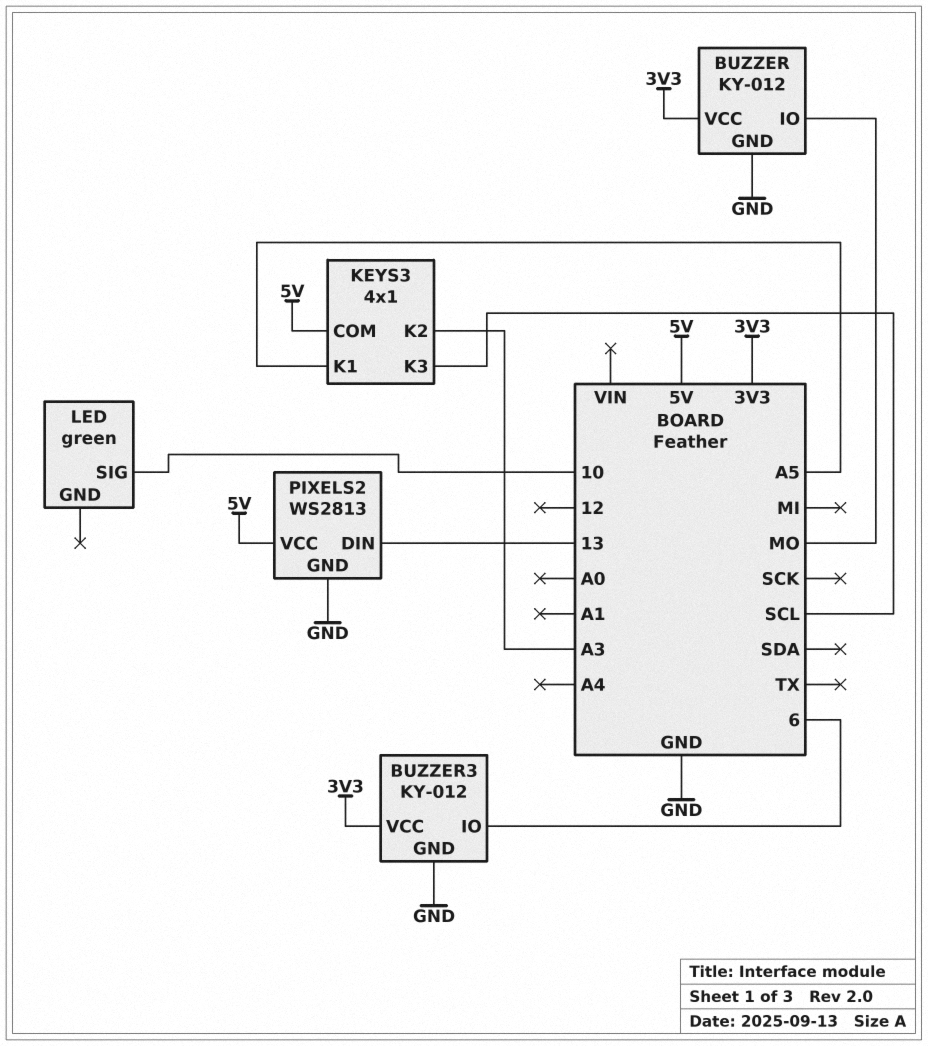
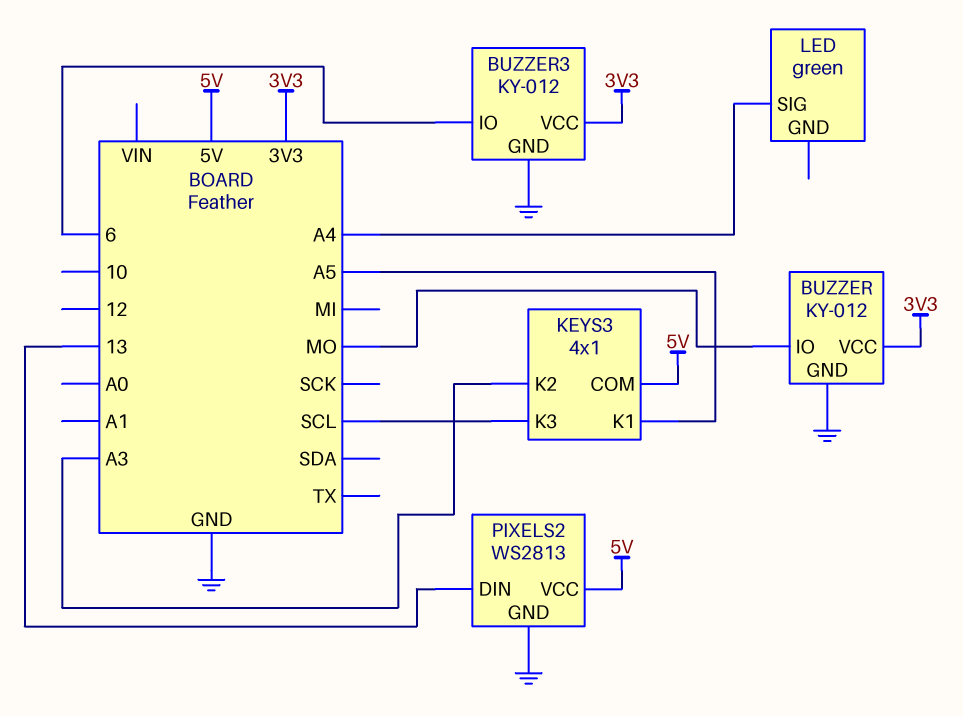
LED pin SIG: 10 -> A4

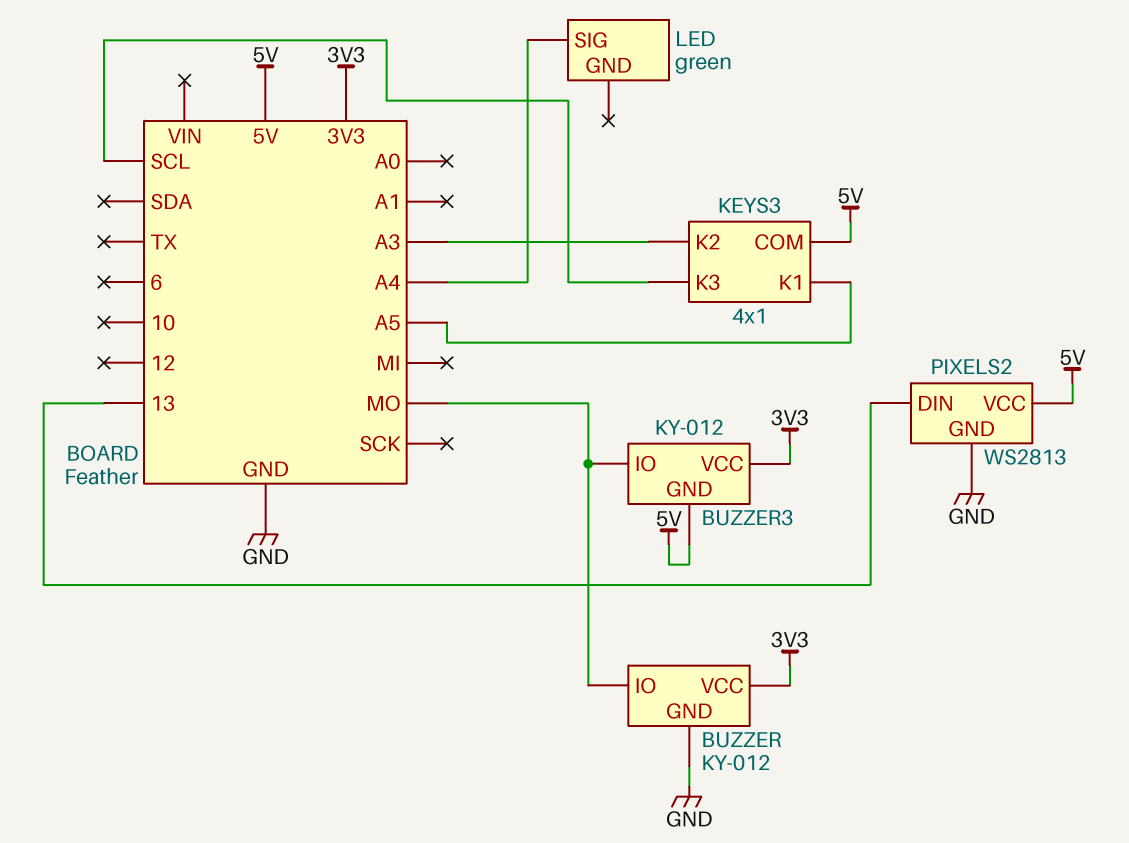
BUZZER3 pin GND: GND -> 5V
BUZZER3 pin IO: 6 -> MO

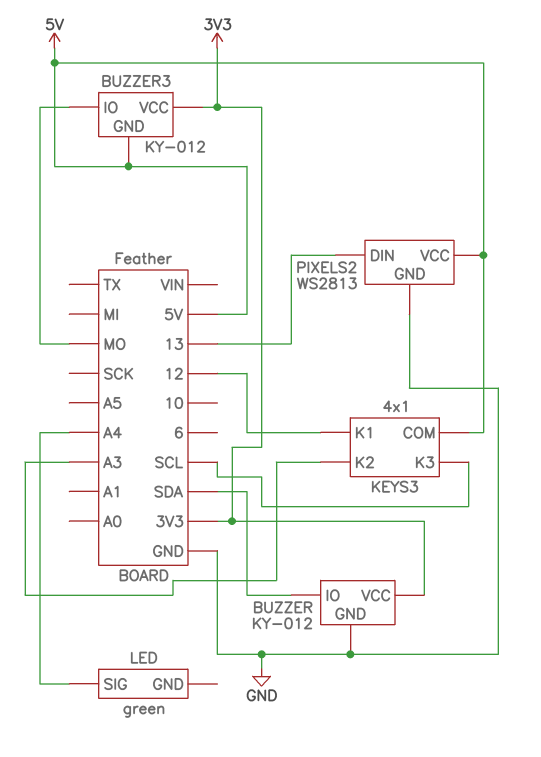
BUZZER pin IO: MO -> SDA
KEYS3 pin K1: A5 -> 12

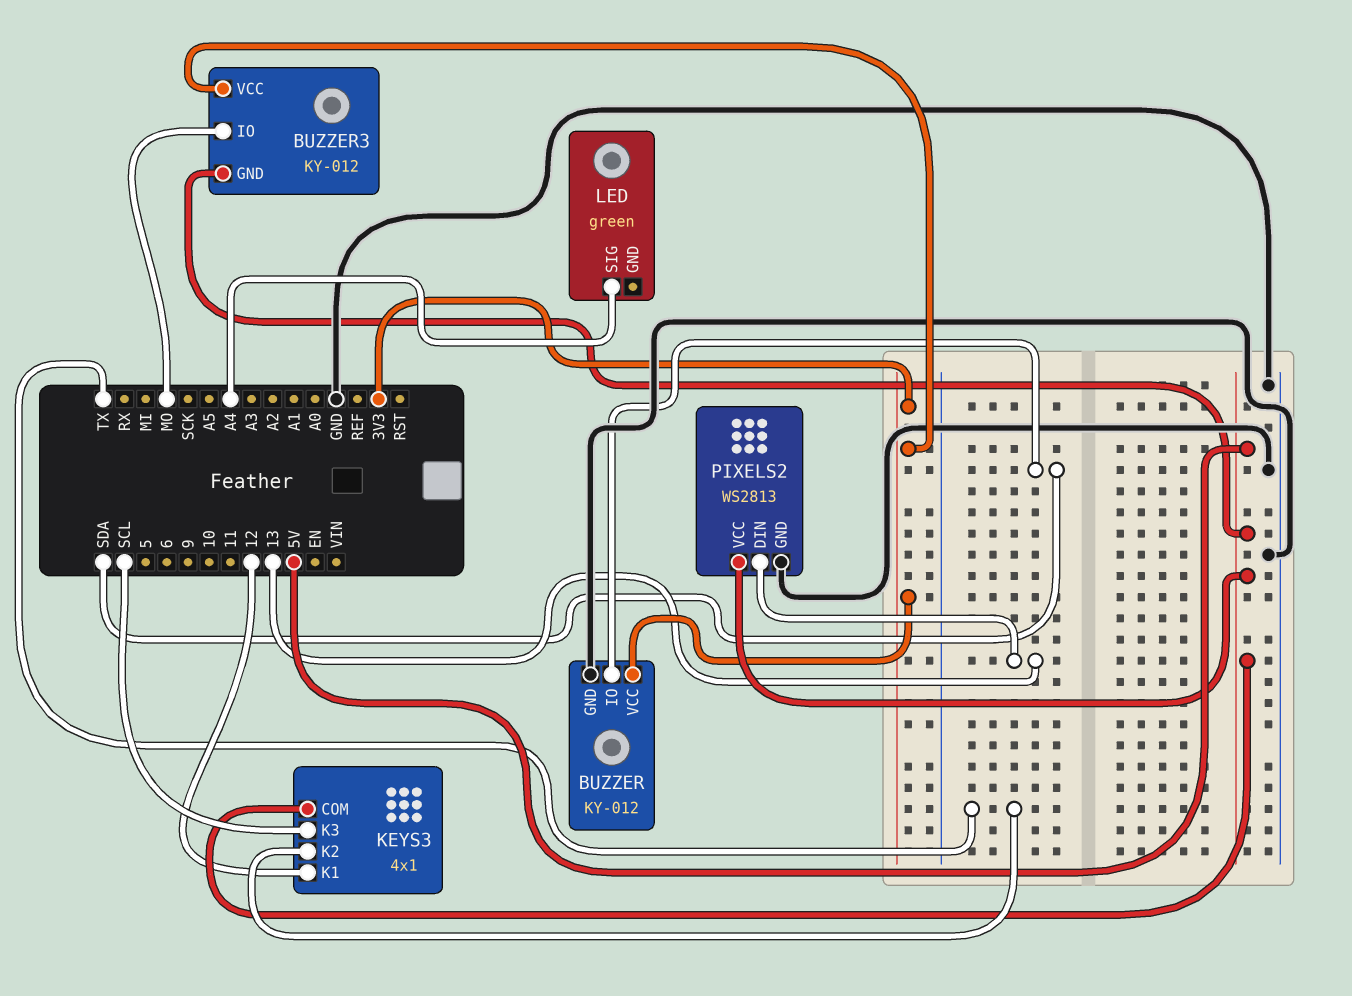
KEYS3 pin K2: A3 -> TX

